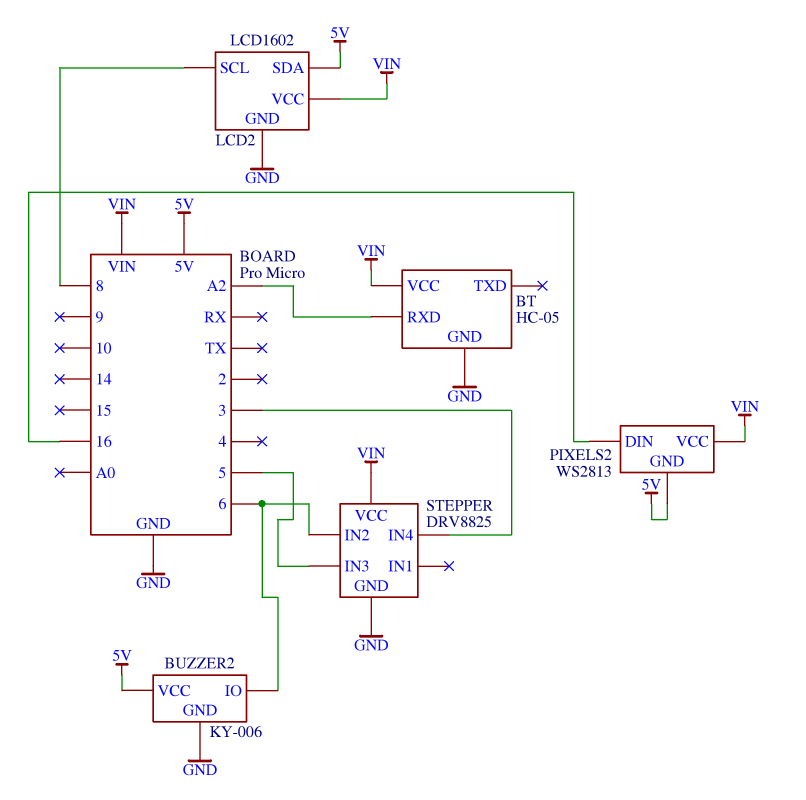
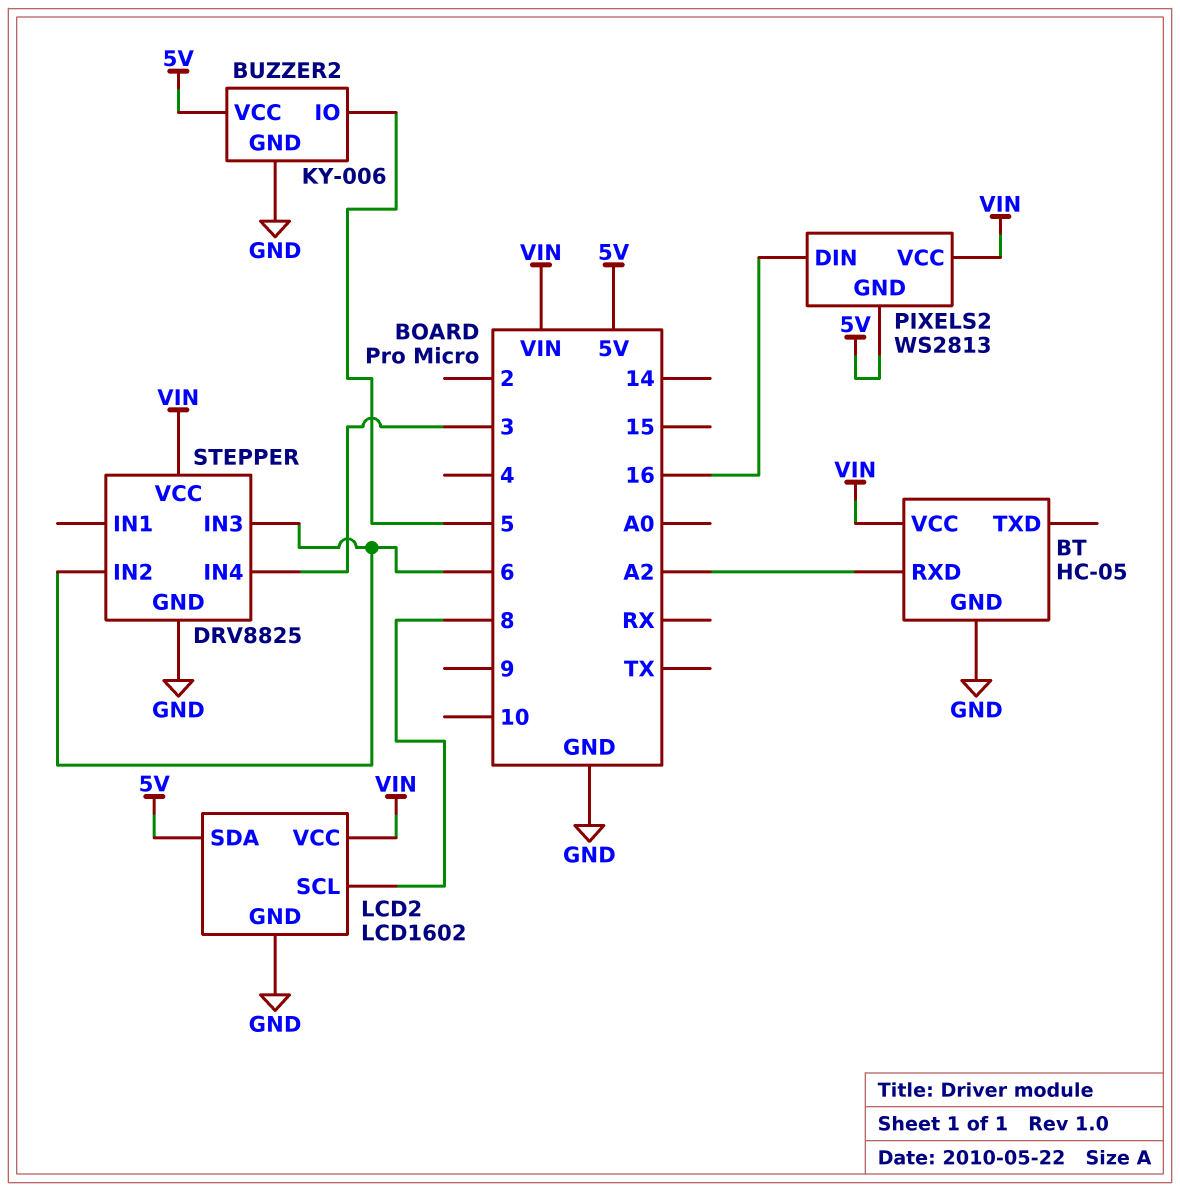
BUZZER2 pin IO: 6 -> 5
STEPPER pin IN3: 5 -> 6

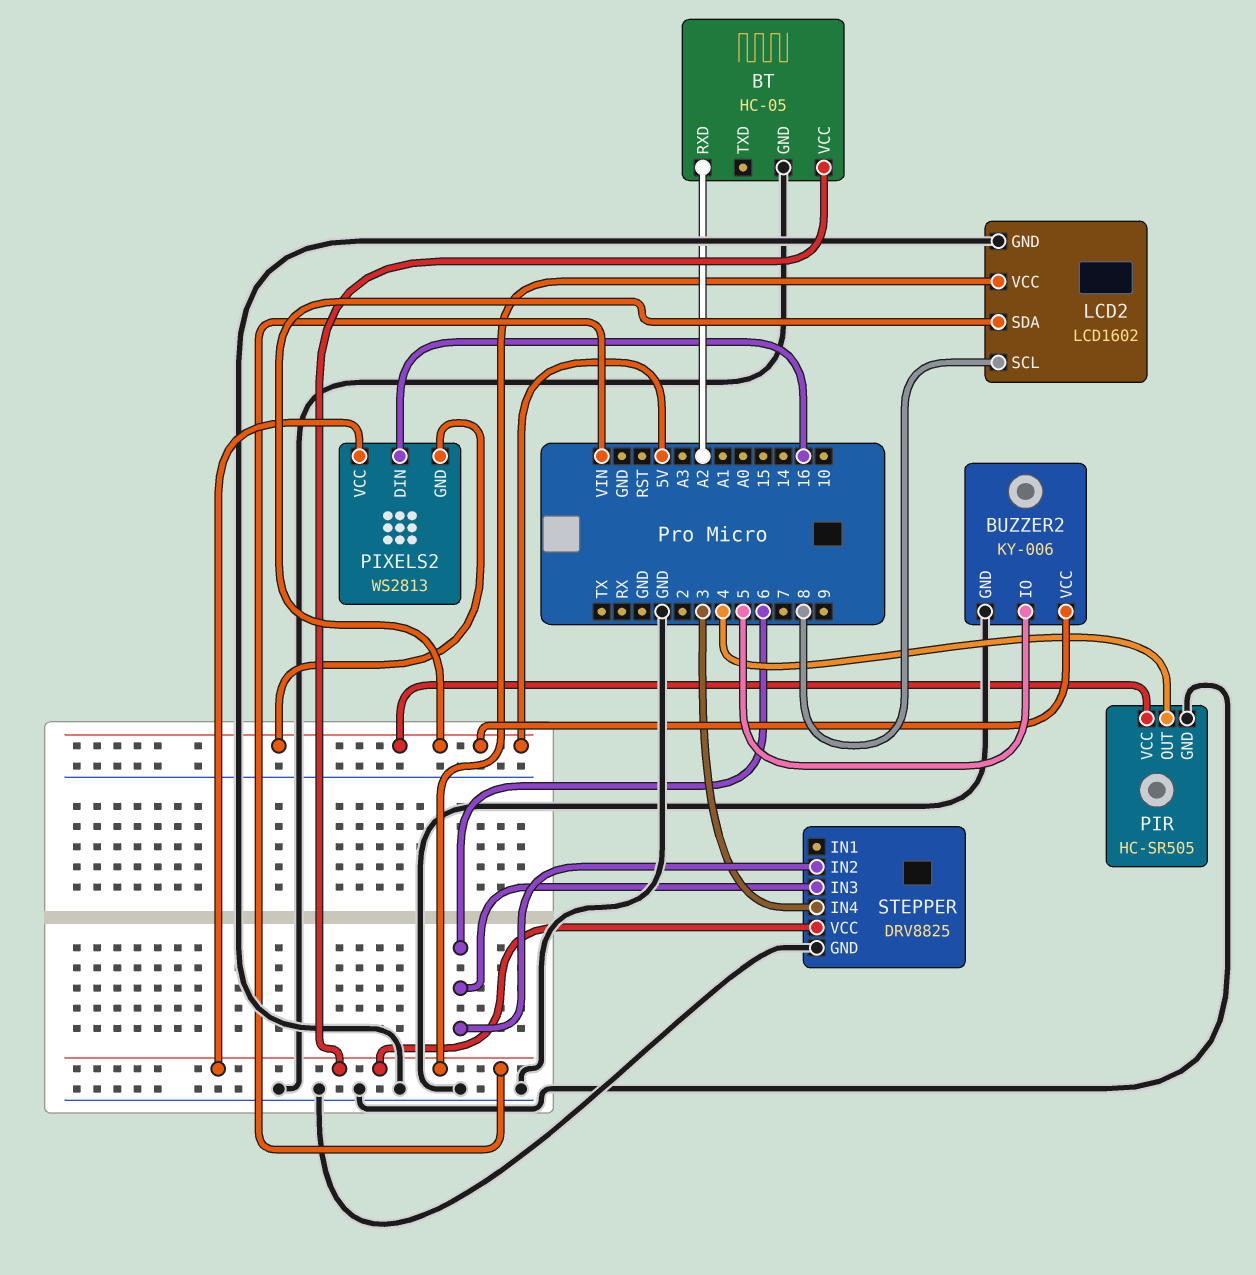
PIR: none -> HC-SR505
PIR pin GND: none -> GND
PIR pin OUT: none -> 4
PIR pin VCC: none -> 5V

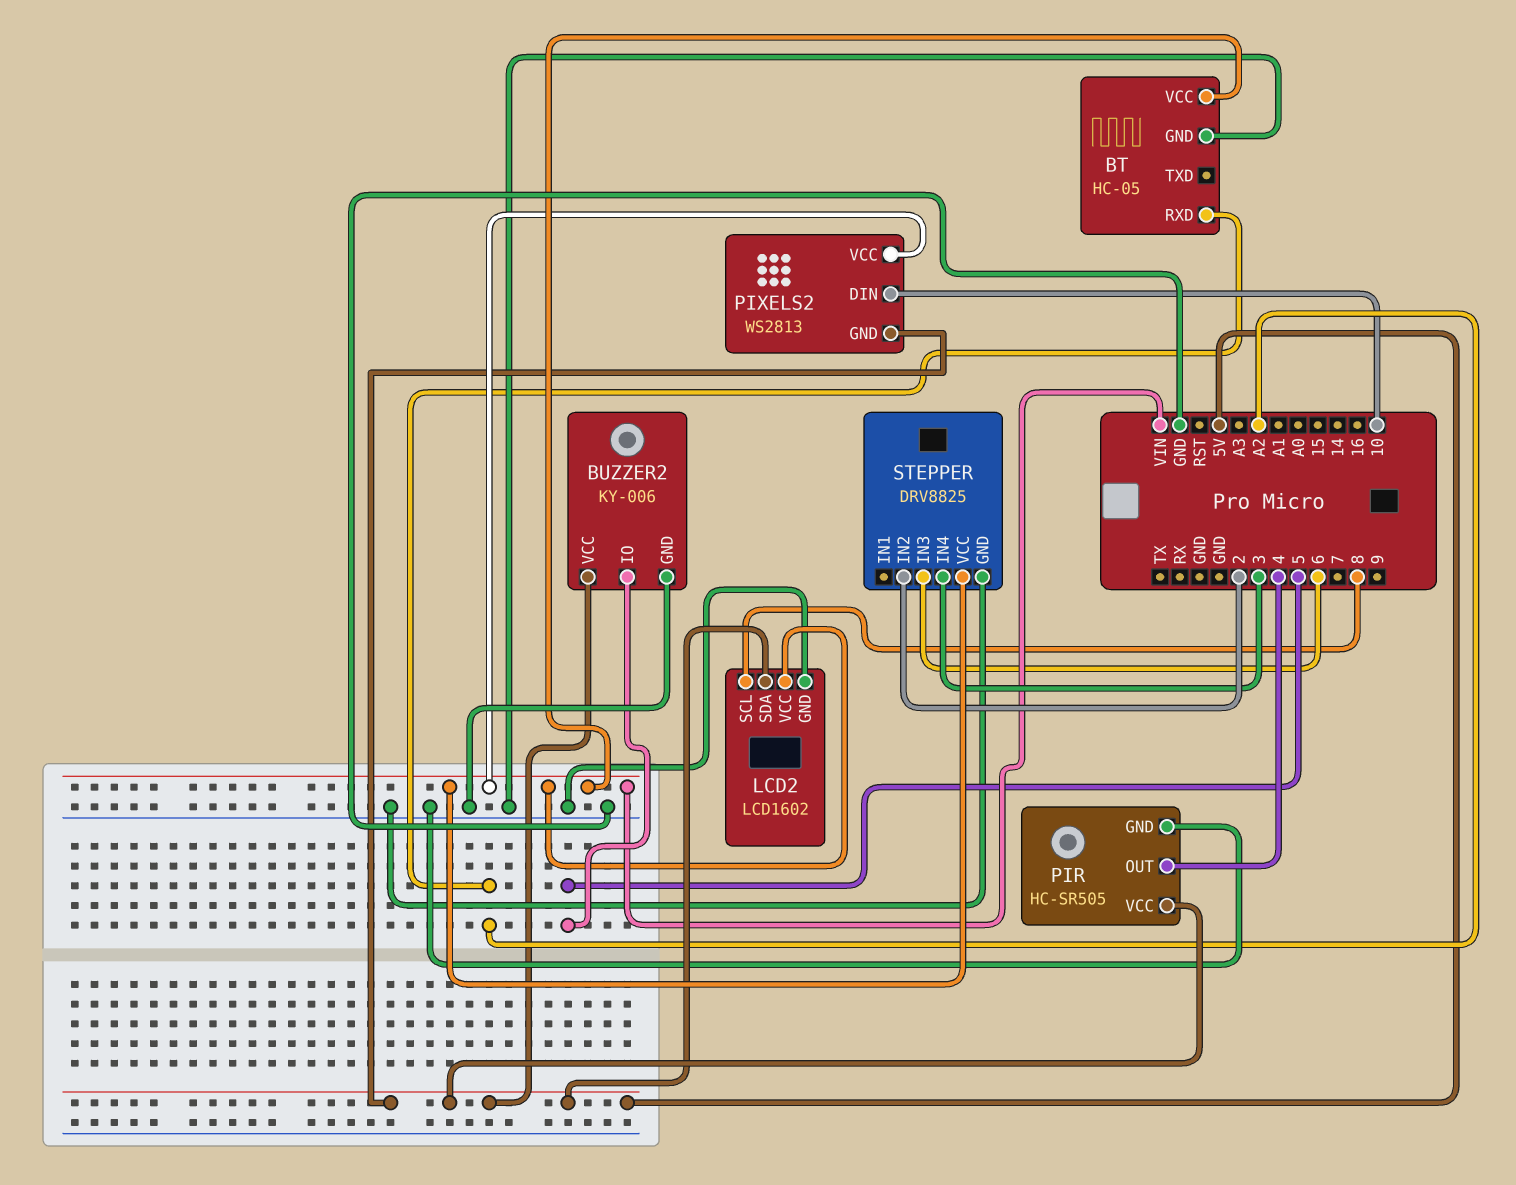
PIXELS2 pin DIN: 16 -> 10
STEPPER pin IN2: 6 -> 2

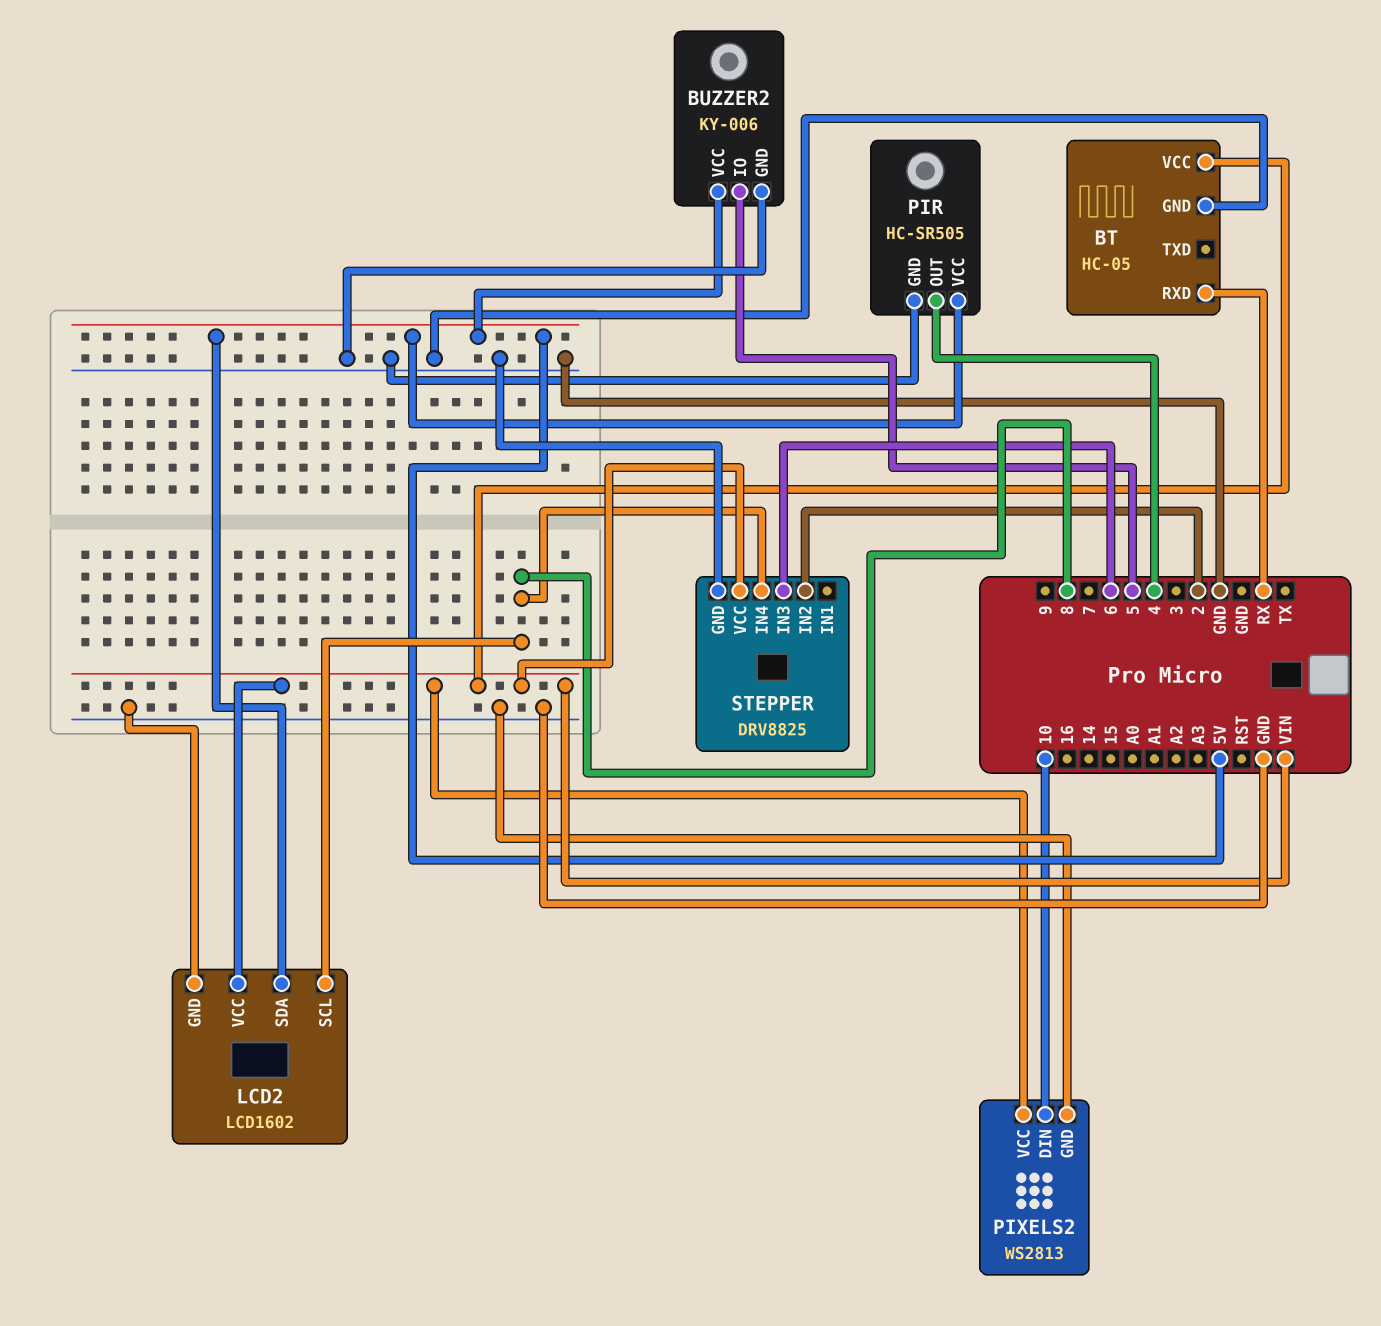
BT pin RXD: A2 -> RX
PIXELS2 pin GND: 5V -> GND
STEPPER pin IN4: 3 -> 8

